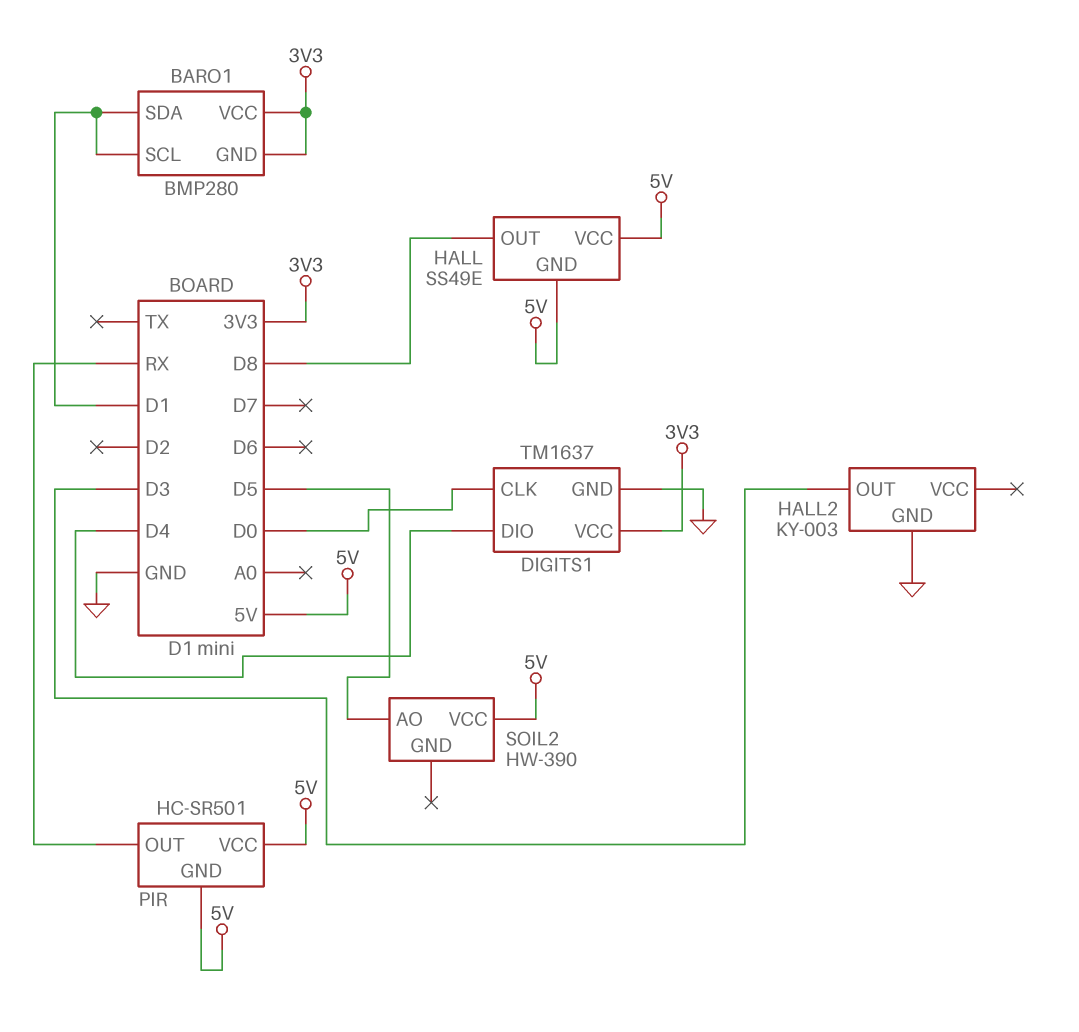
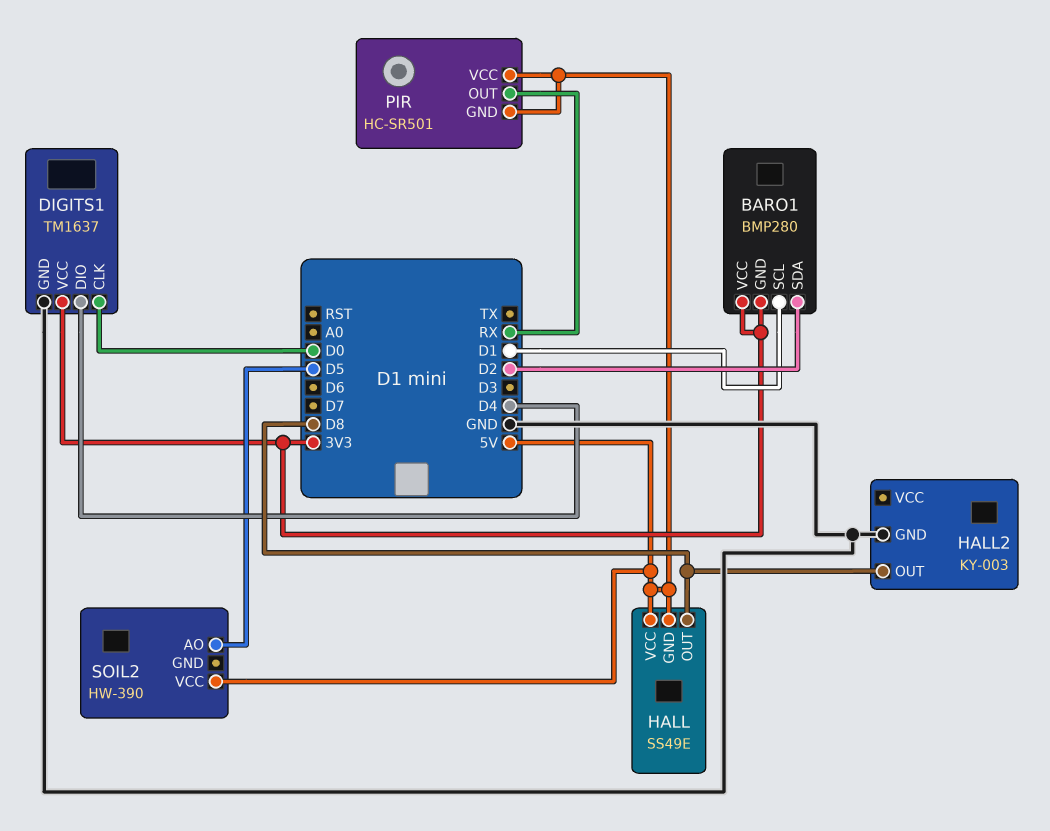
BARO1 pin SDA: D1 -> D2
HALL2 pin OUT: D3 -> D8

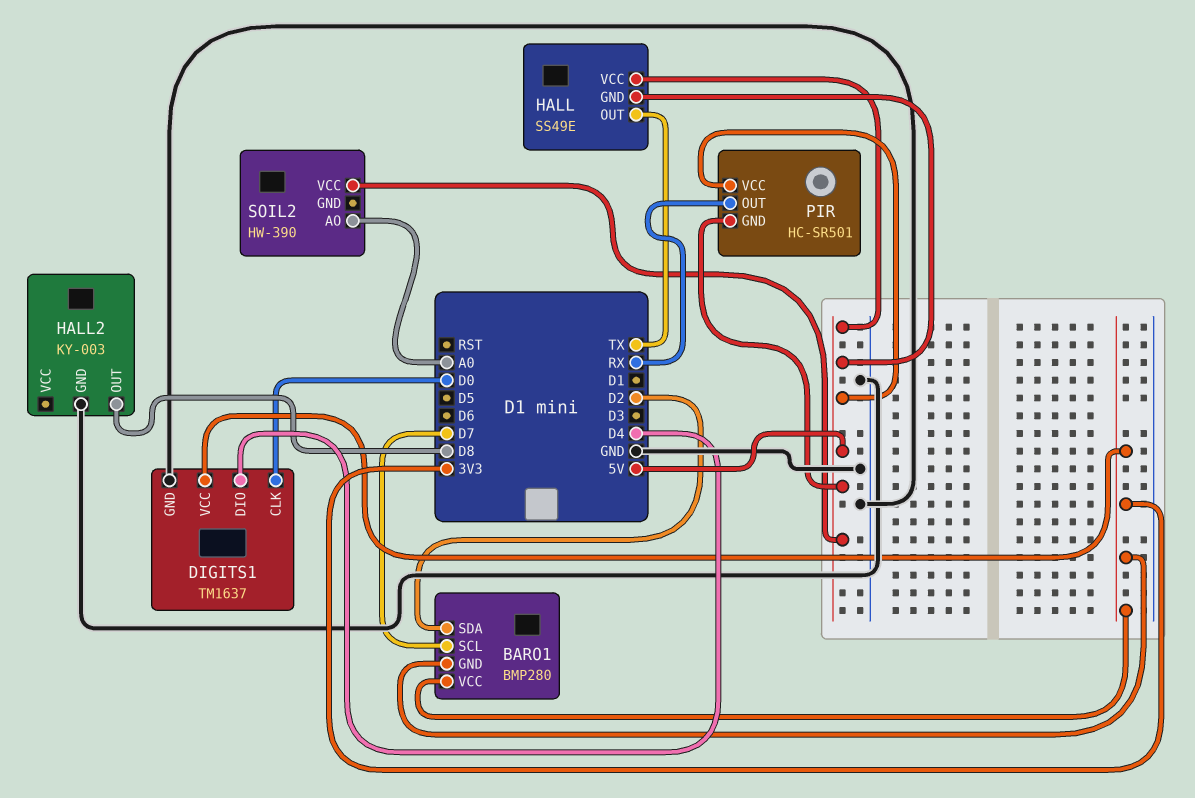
BARO1 pin SCL: D1 -> D7
HALL pin OUT: D8 -> TX
SOIL2 pin AO: D5 -> A0

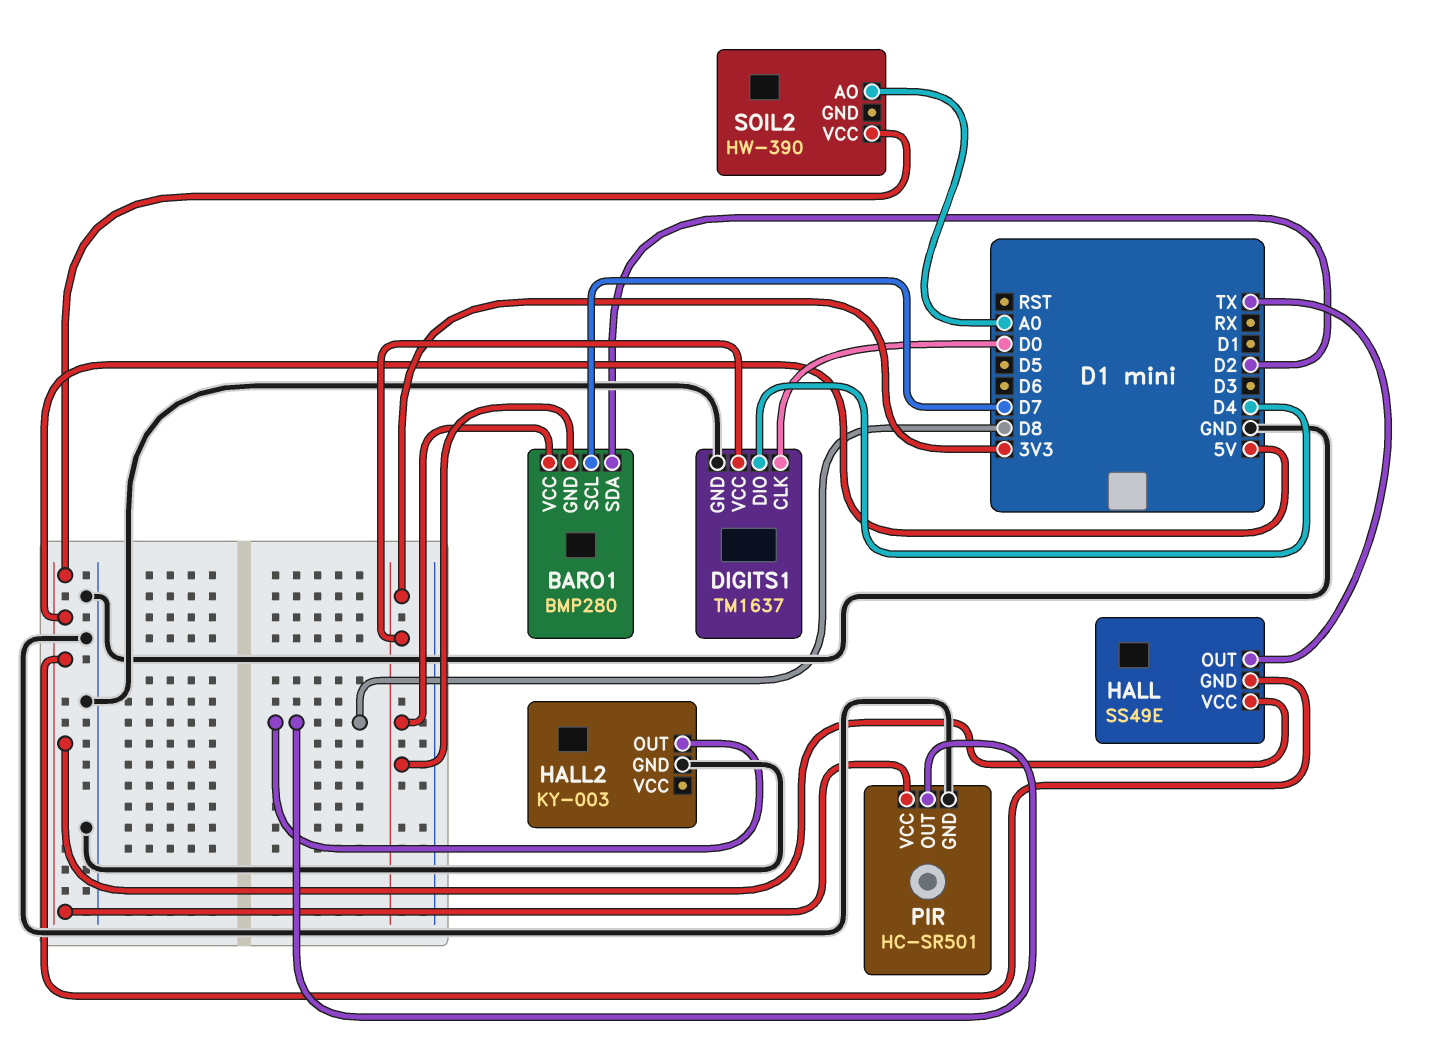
PIR pin GND: 5V -> GND
PIR pin OUT: RX -> D8

